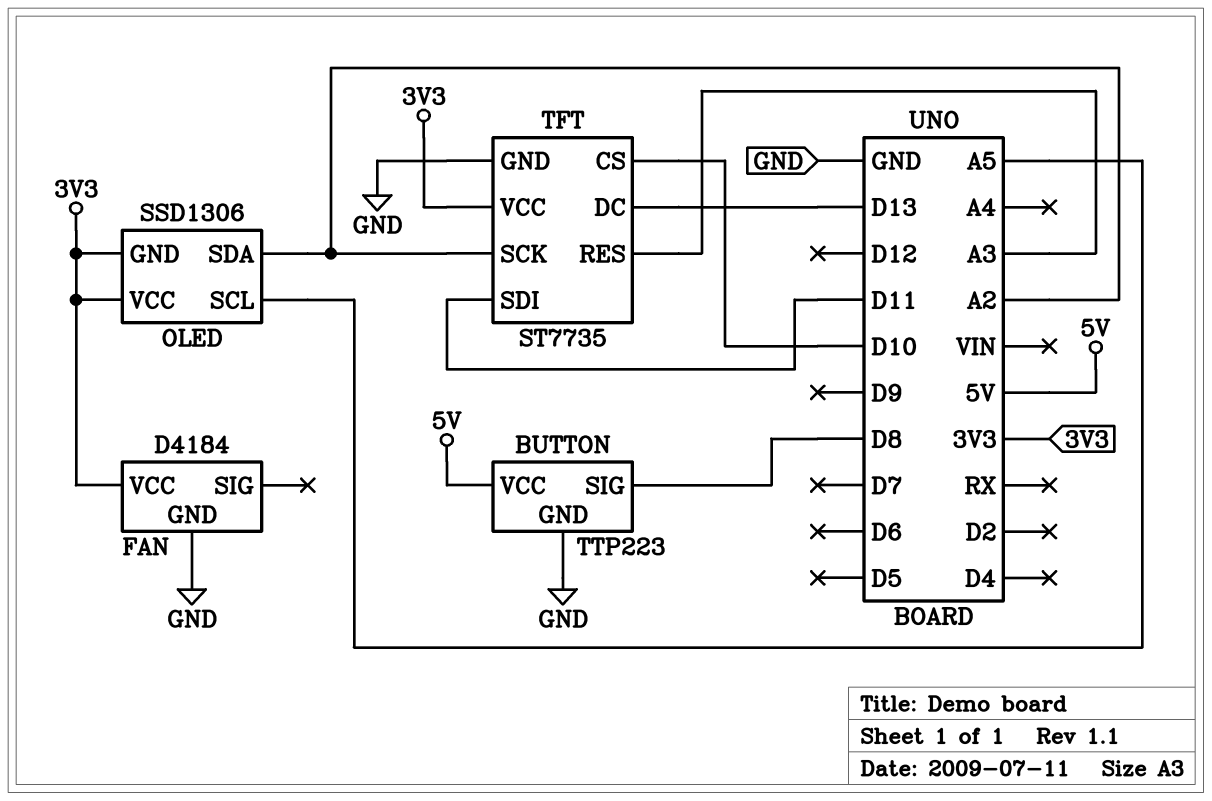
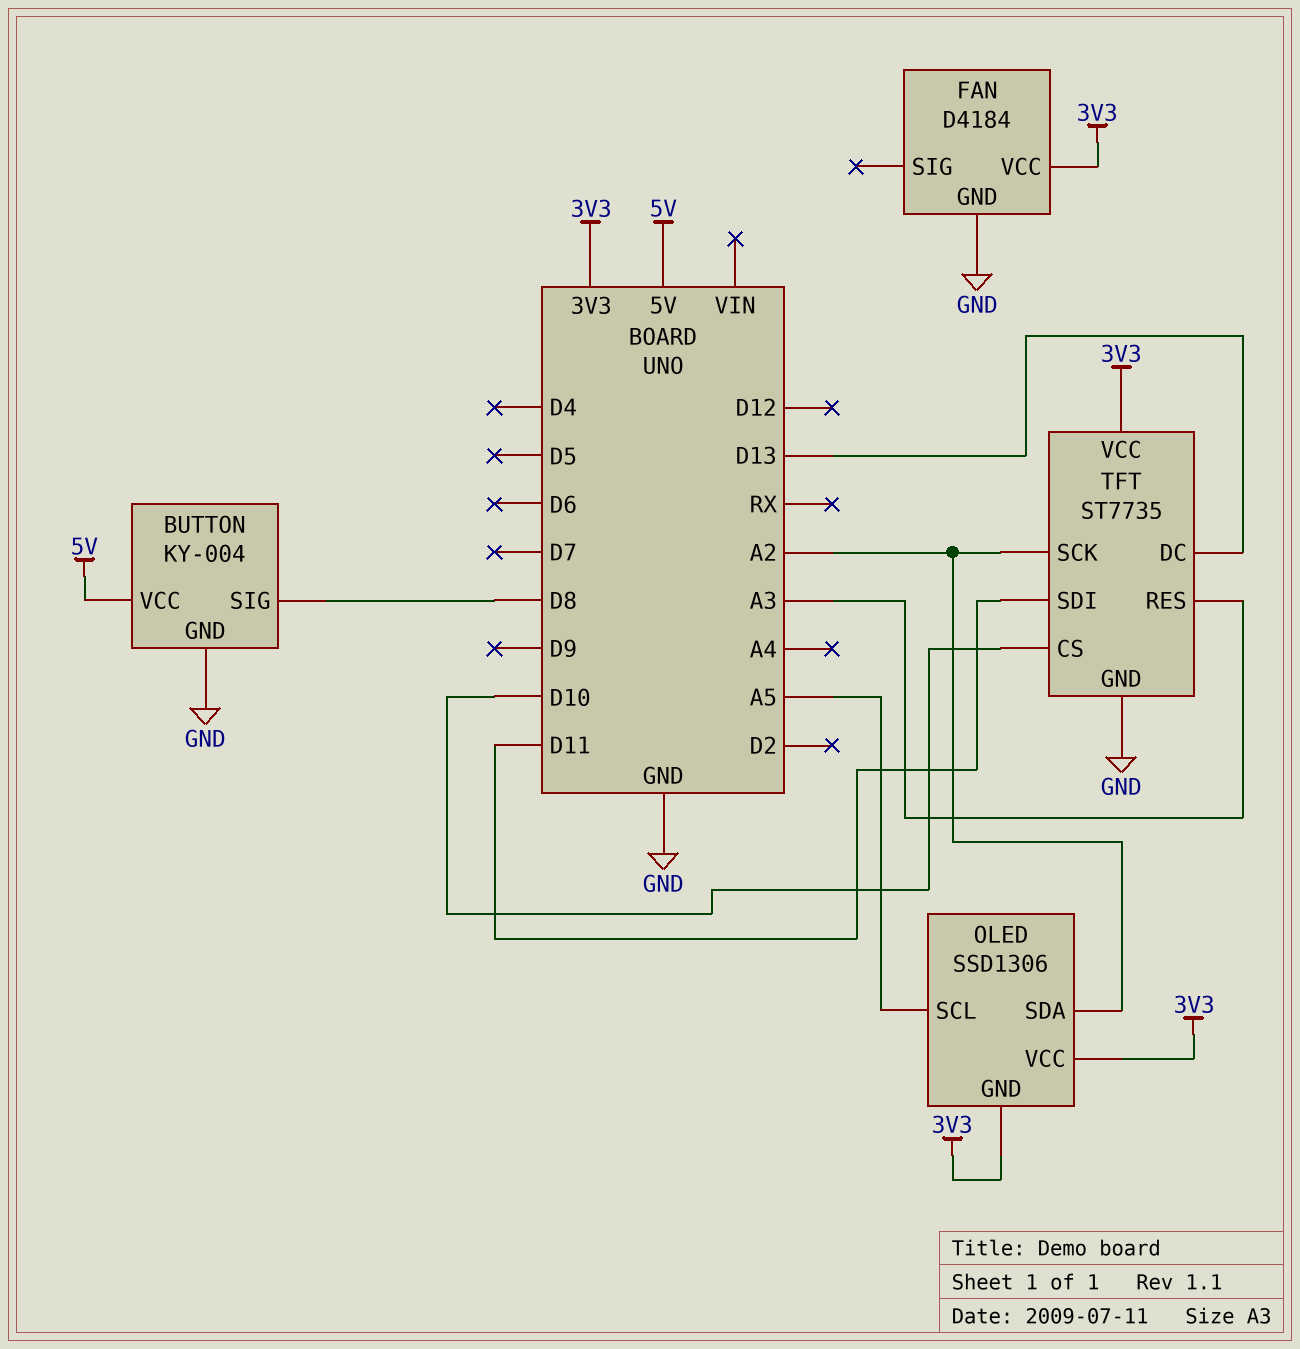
BUTTON: TTP223 -> KY-004

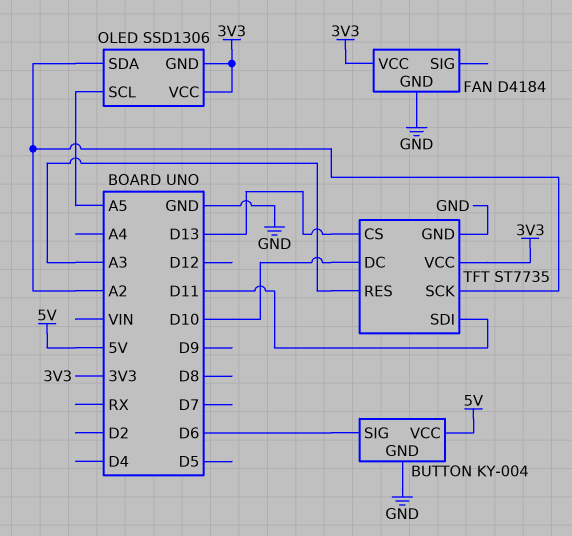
BUTTON pin SIG: D8 -> D6
TFT pin CS: D10 -> D13
TFT pin DC: D13 -> D10

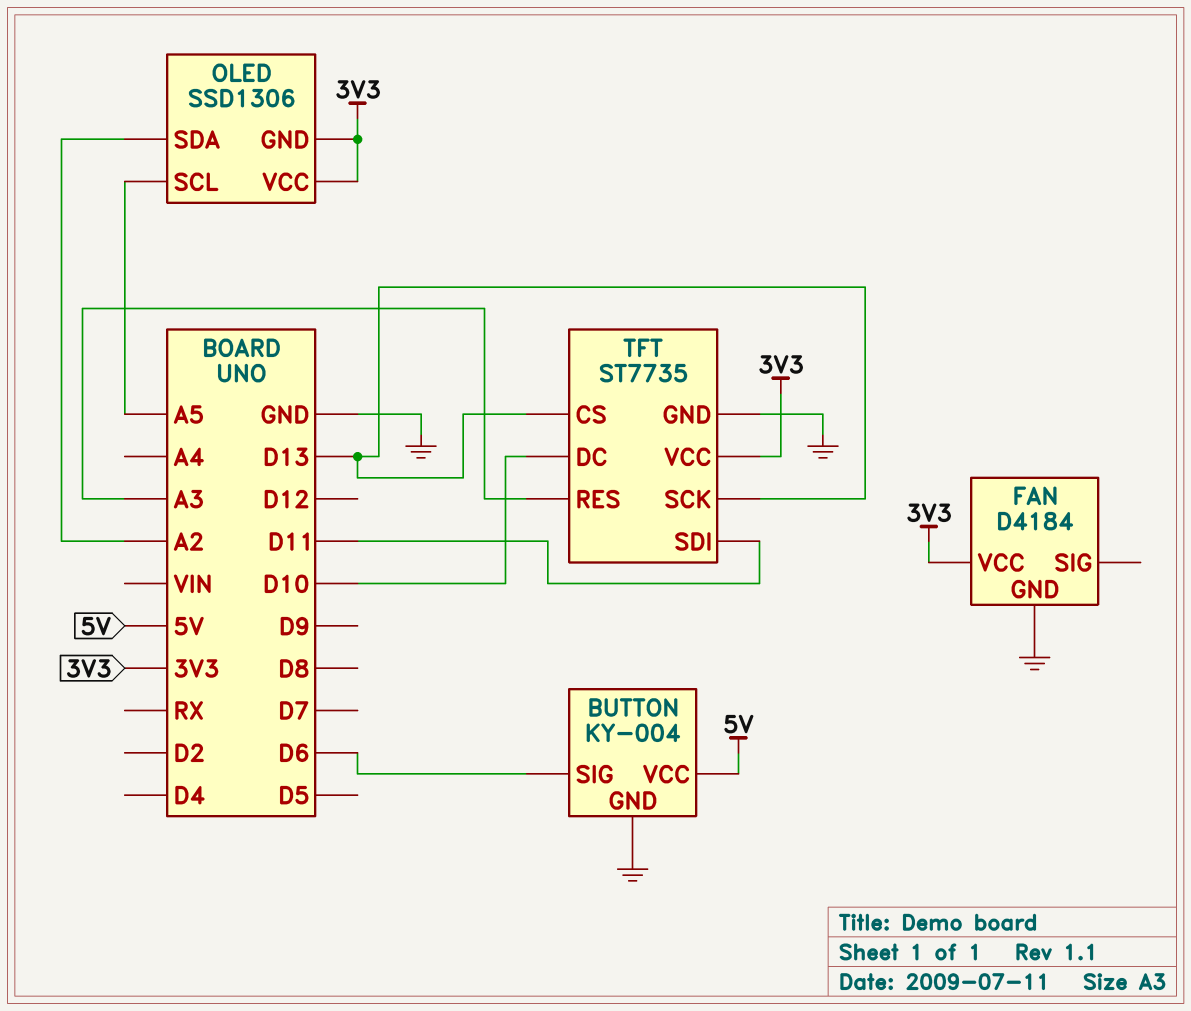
TFT pin SCK: A2 -> D13

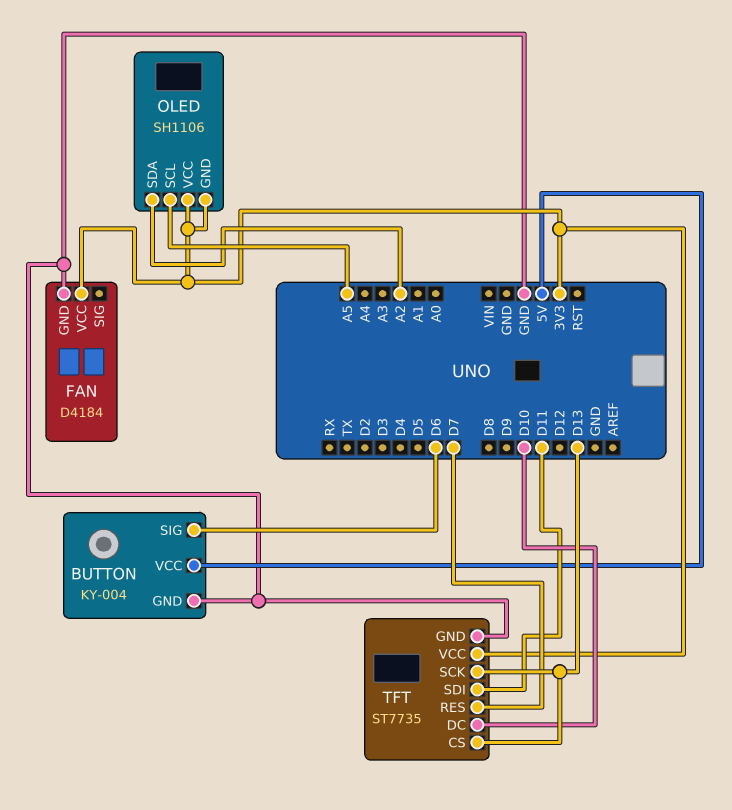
OLED: SSD1306 -> SH1106
TFT pin RES: A3 -> D7

